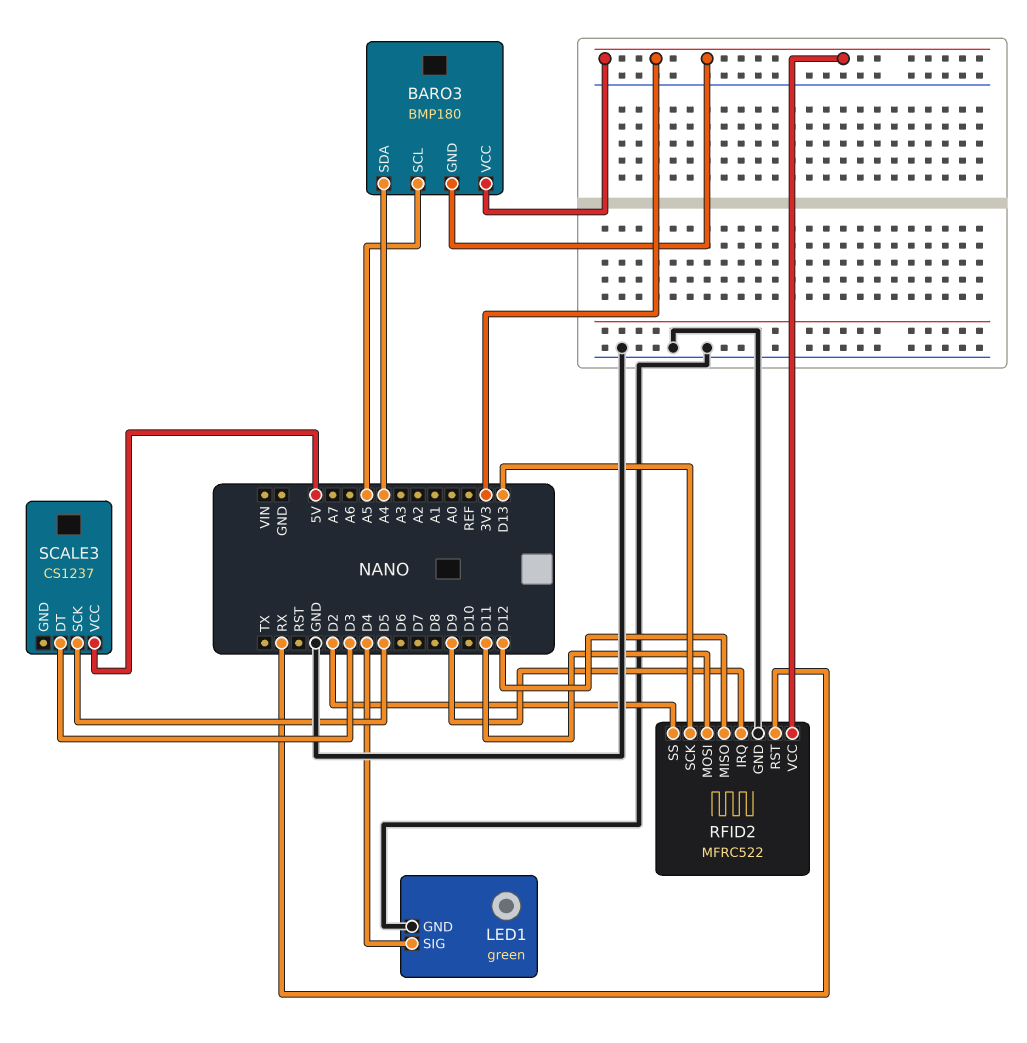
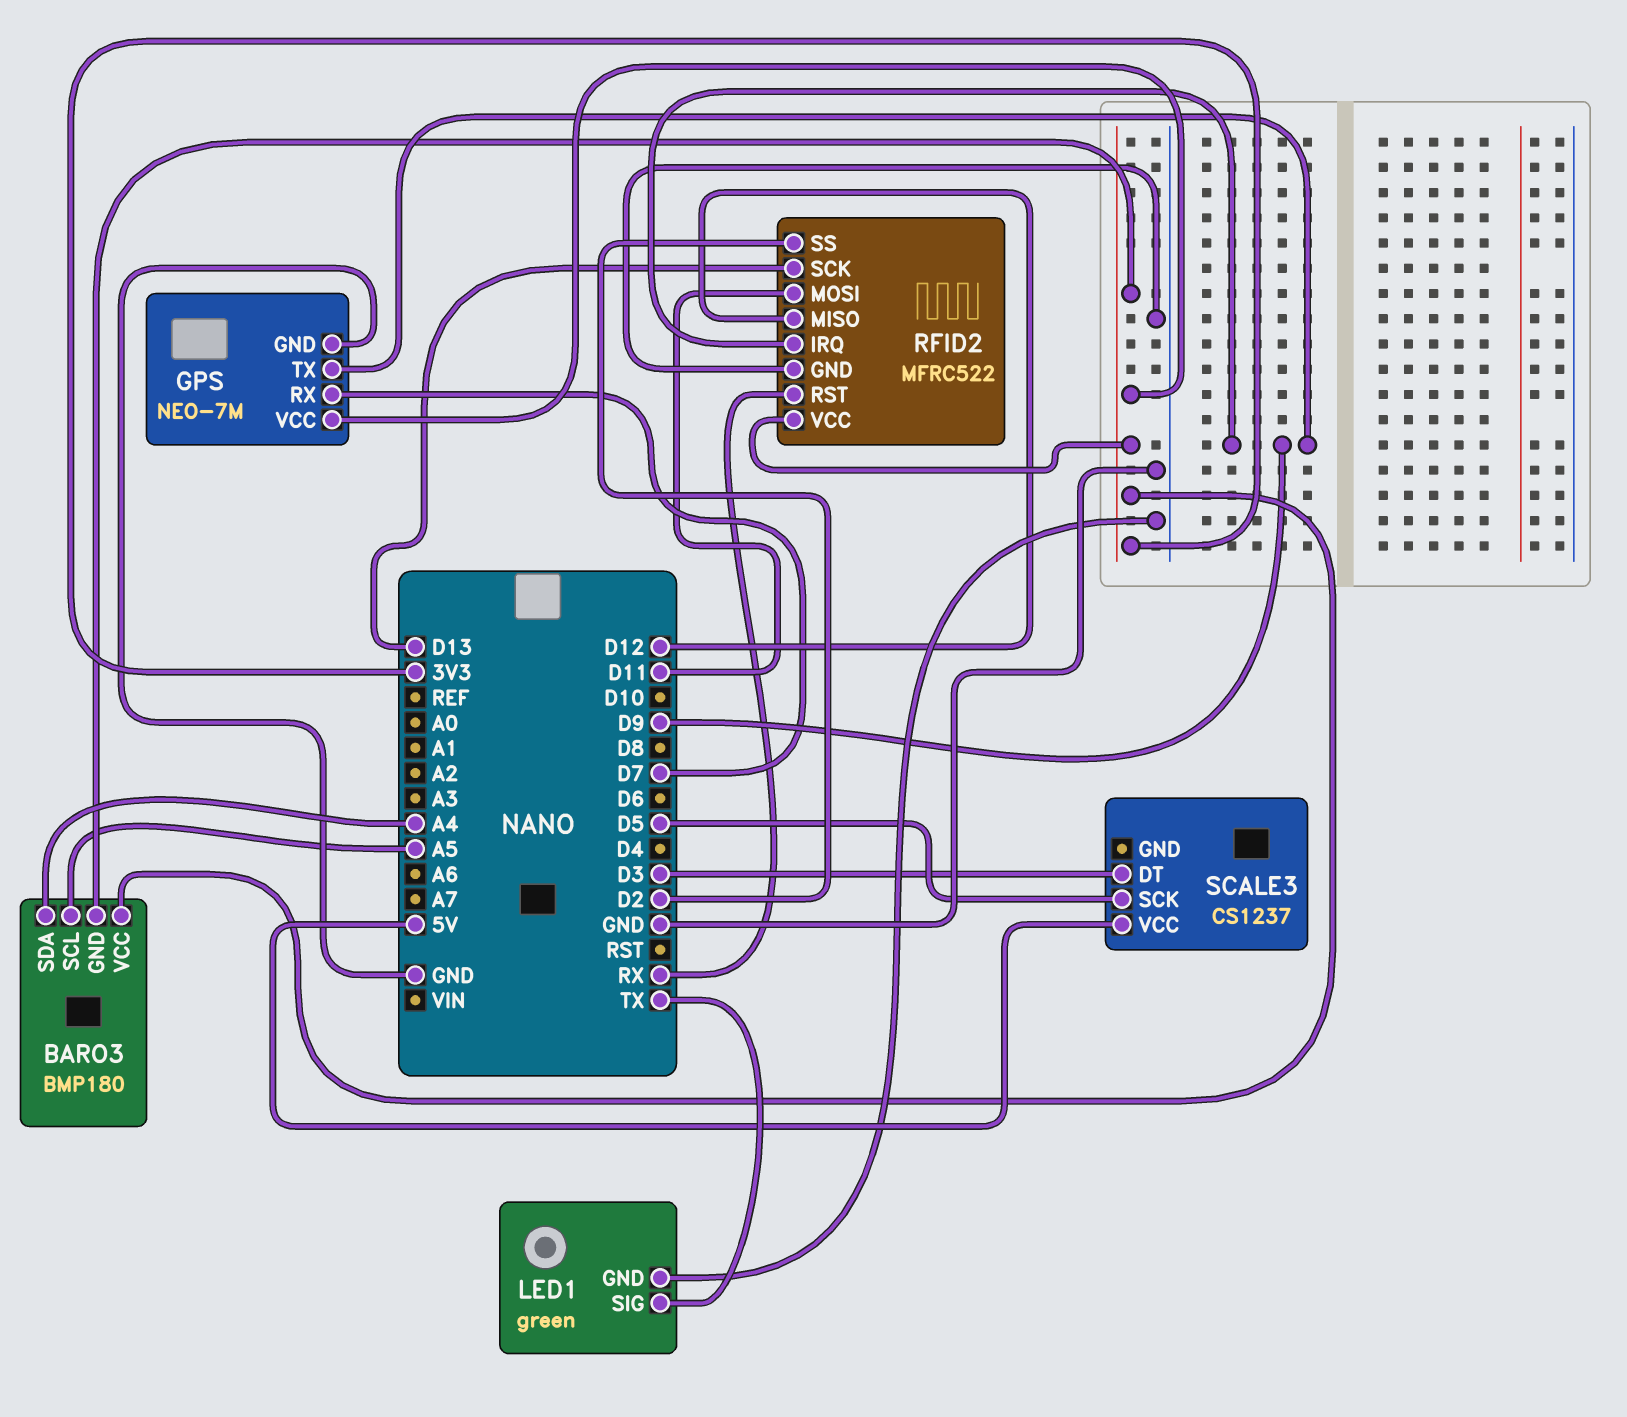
GPS: none -> NEO-7M
GPS pin GND: none -> GND
GPS pin RX: none -> D7
GPS pin TX: none -> D9
GPS pin VCC: none -> 3V3
LED1 pin SIG: D4 -> TX

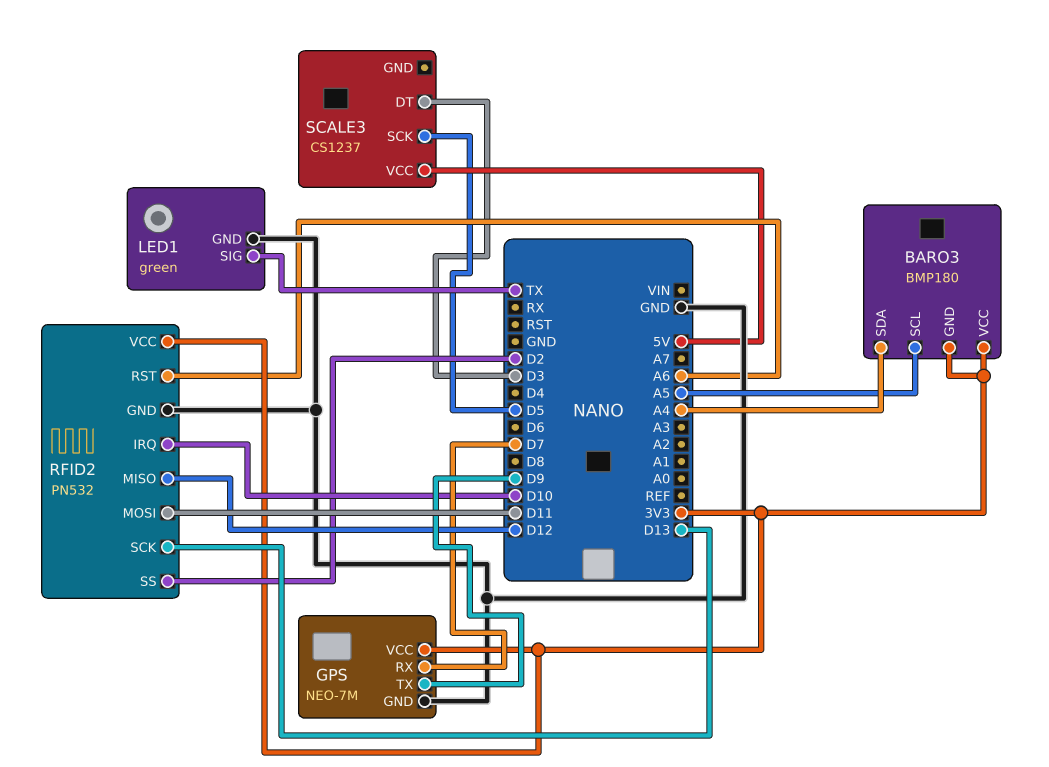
RFID2: MFRC522 -> PN532
RFID2 pin IRQ: D9 -> D10
RFID2 pin RST: RX -> A6

